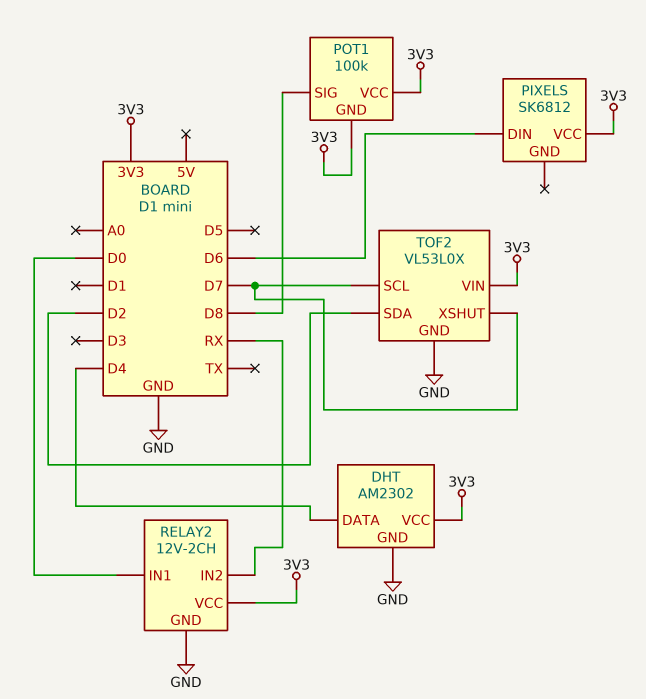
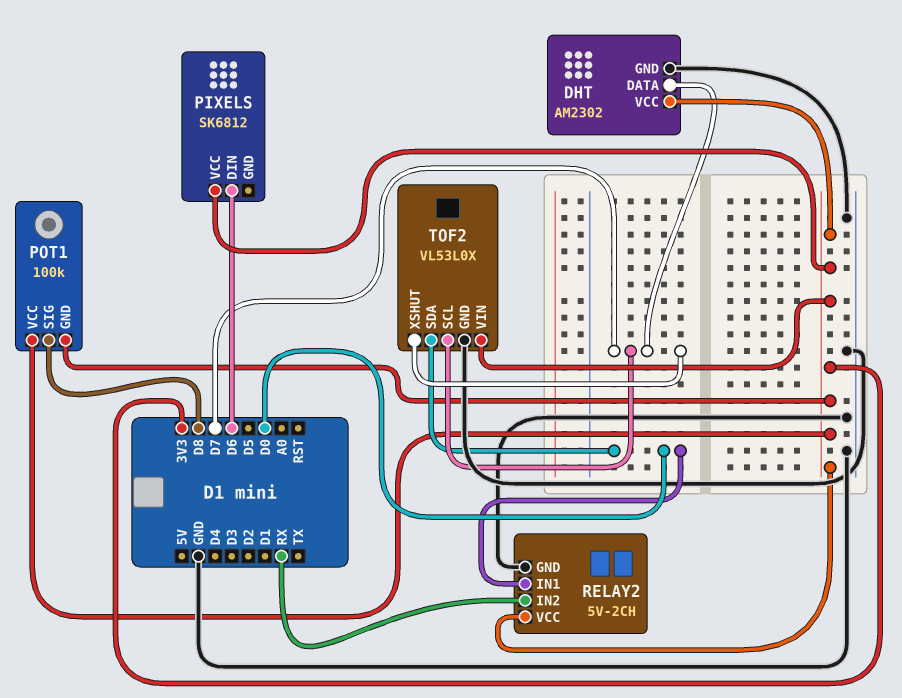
DHT pin DATA: D4 -> D7
RELAY2: 12V-2CH -> 5V-2CH
TOF2 pin SDA: D2 -> D0

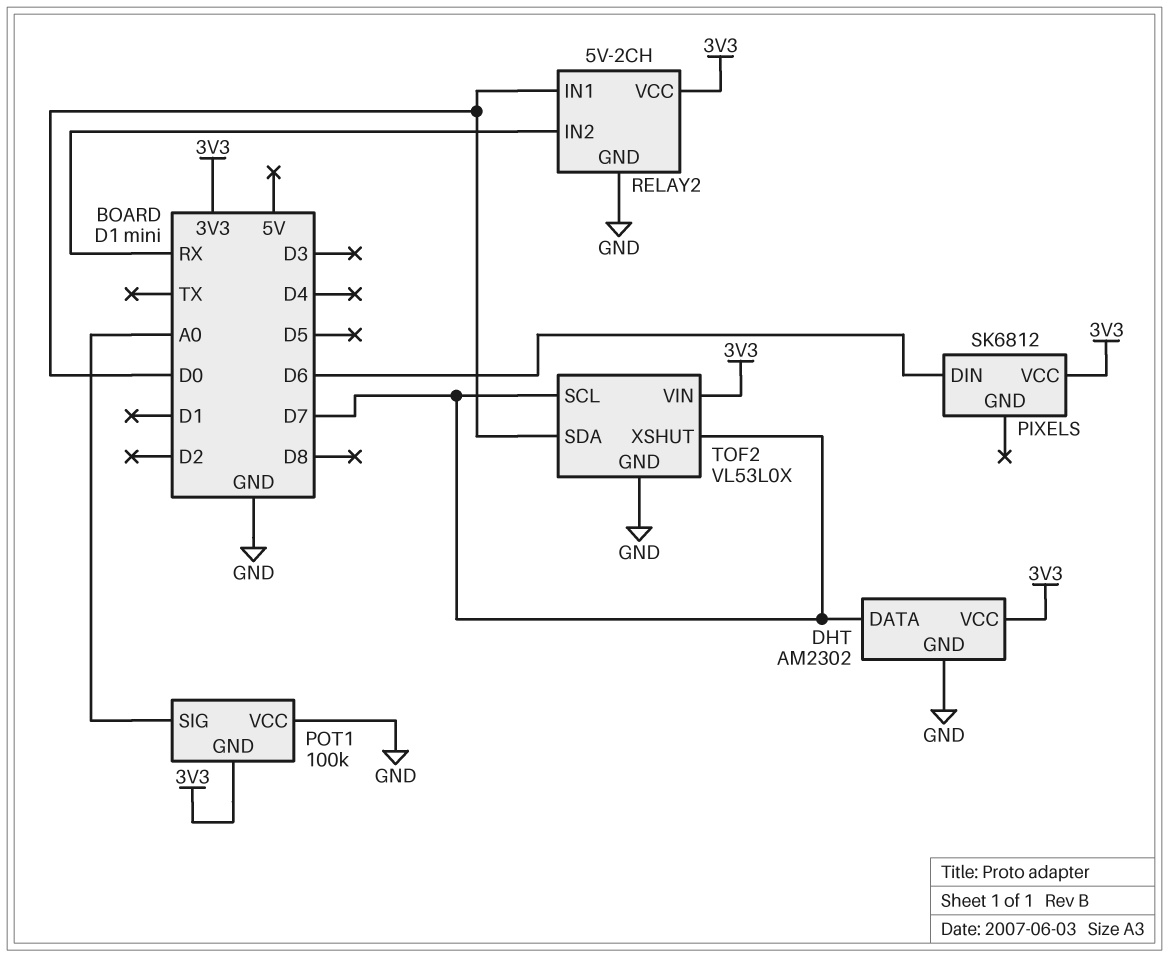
POT1 pin SIG: D8 -> A0
POT1 pin VCC: 3V3 -> GND

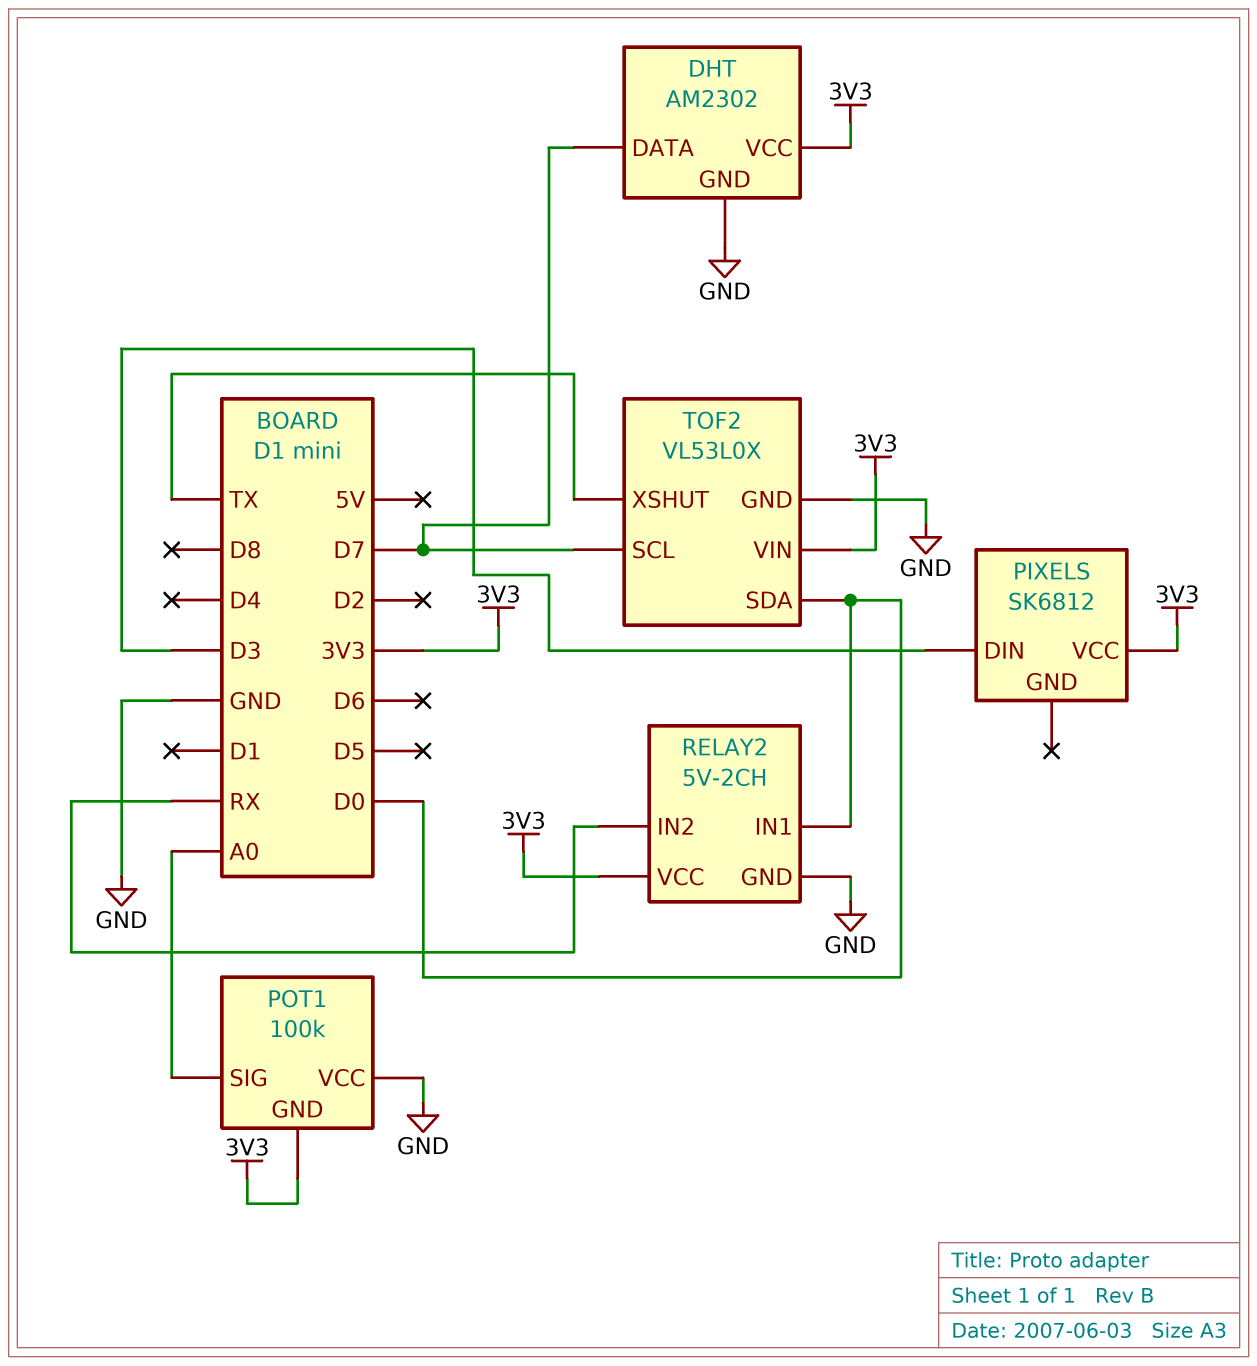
PIXELS pin DIN: D6 -> D3
TOF2 pin XSHUT: D7 -> TX

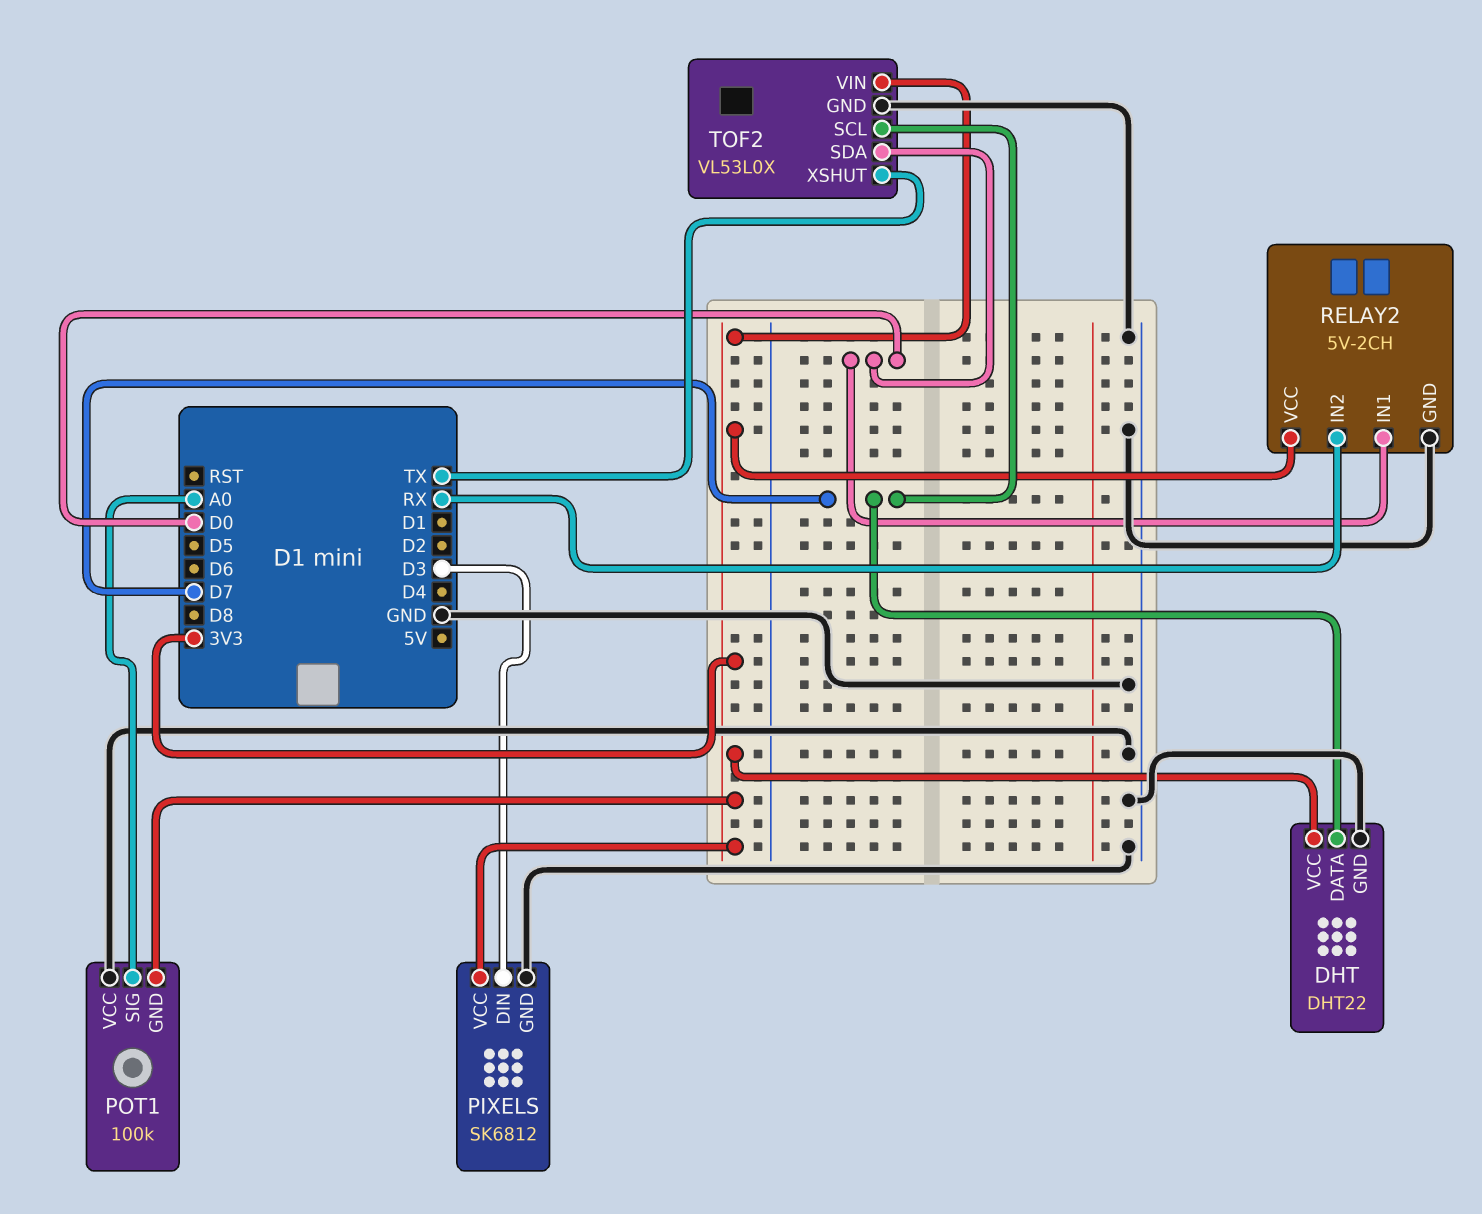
DHT: AM2302 -> DHT22
PIXELS pin GND: none -> GND

